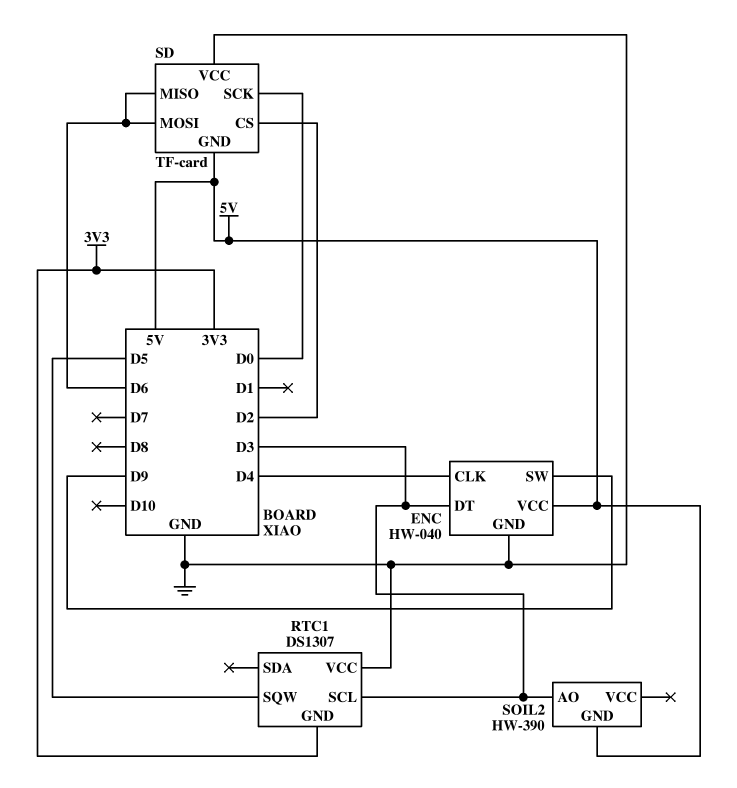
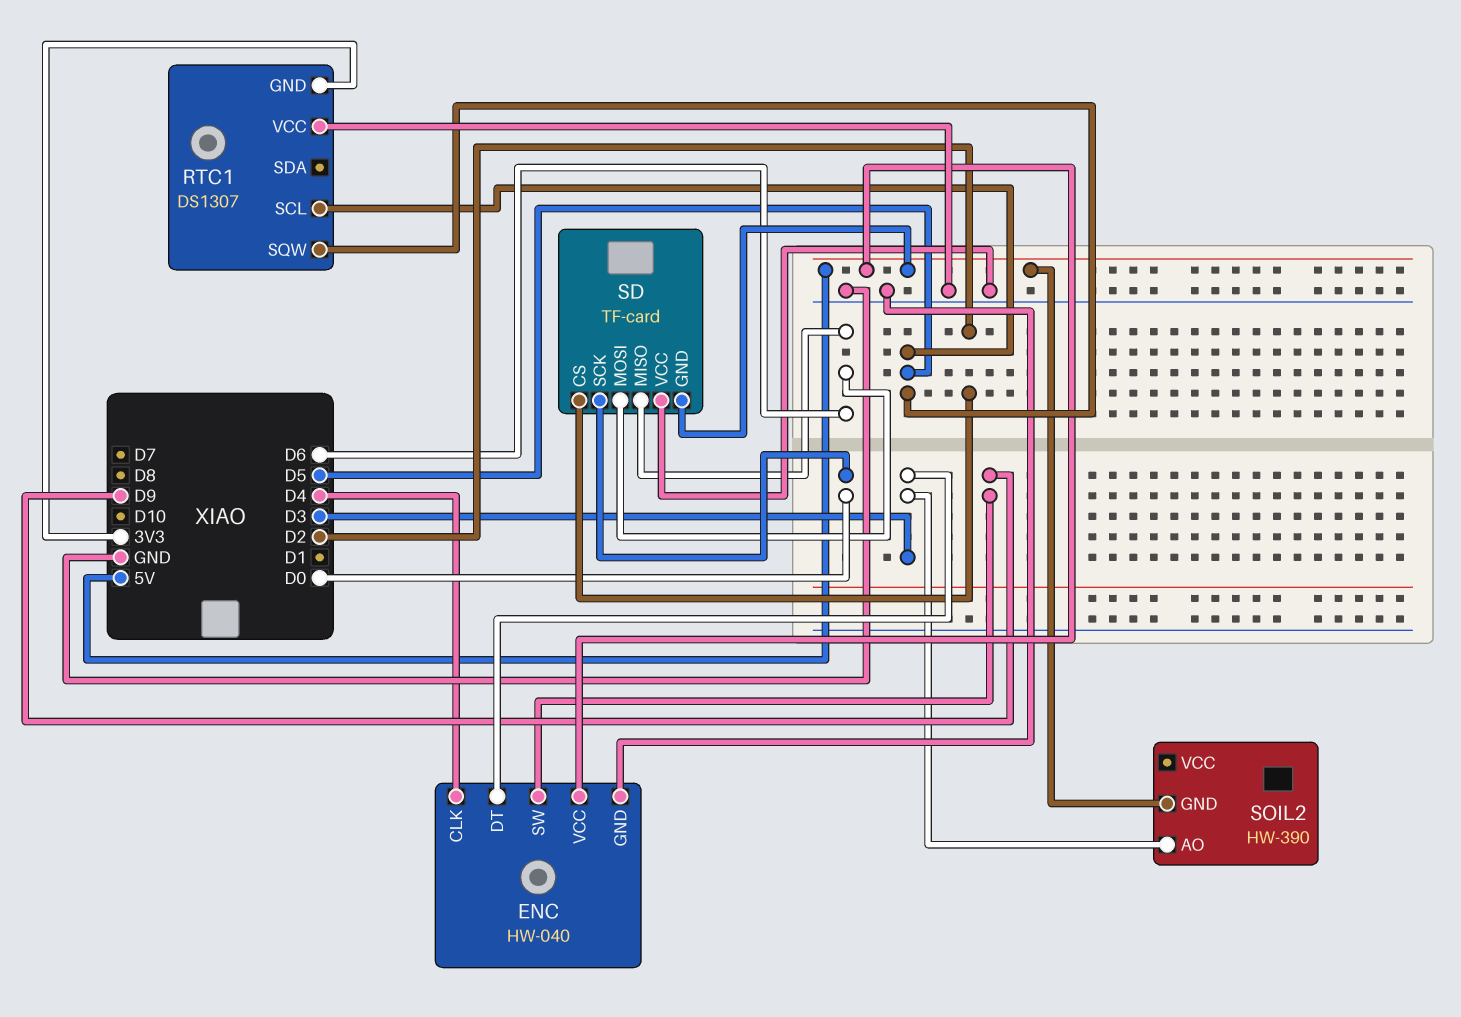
RTC1 pin SCL: D3 -> D5

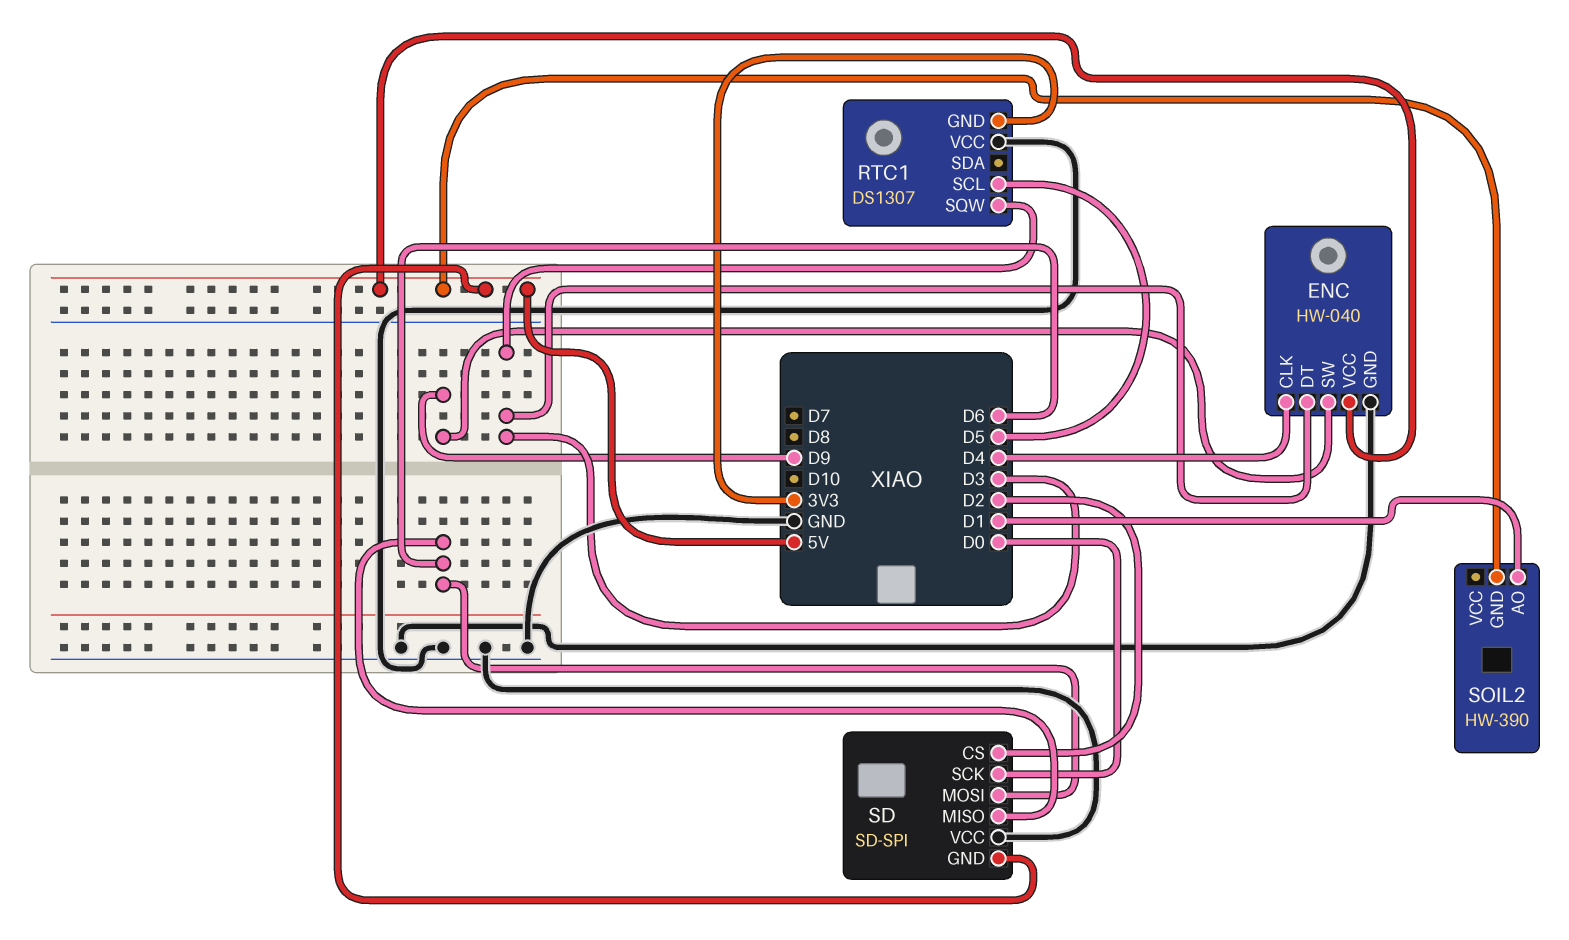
RTC1 pin SQW: D5 -> D3
SD: TF-card -> SD-SPI
SOIL2 pin AO: D3 -> D1

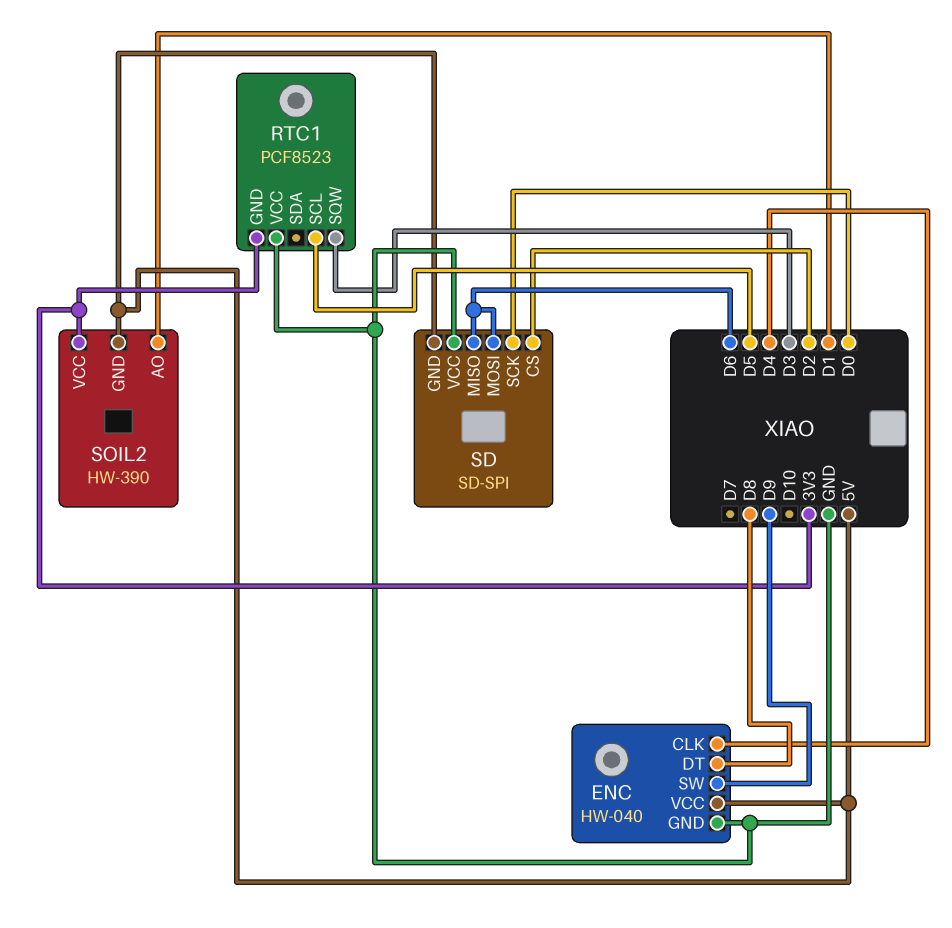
ENC pin DT: D3 -> D8
RTC1: DS1307 -> PCF8523
SOIL2 pin VCC: none -> 3V3

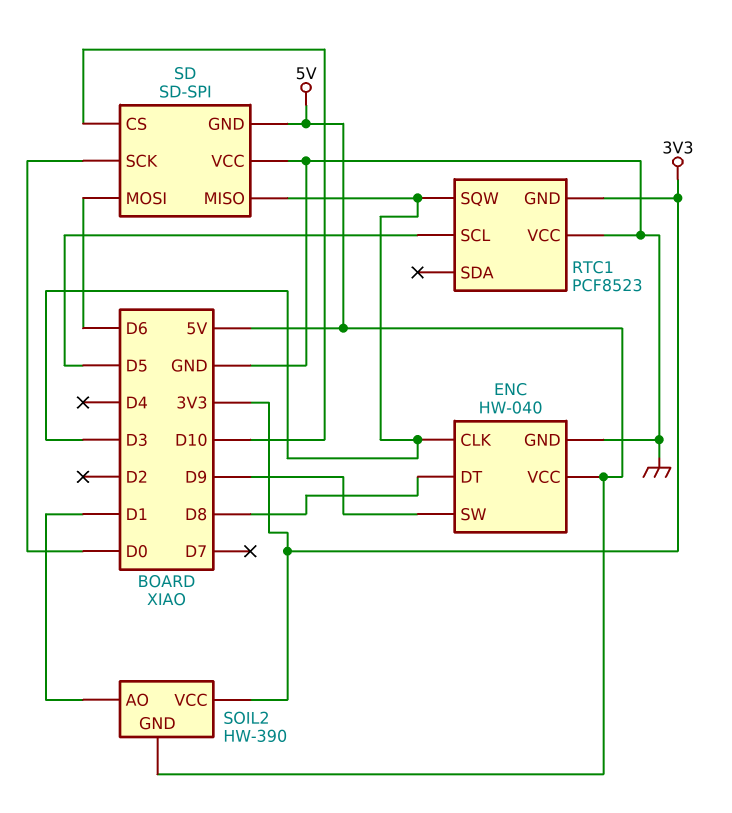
ENC pin CLK: D4 -> D3
SD pin CS: D2 -> D10
SD pin MISO: D6 -> D3

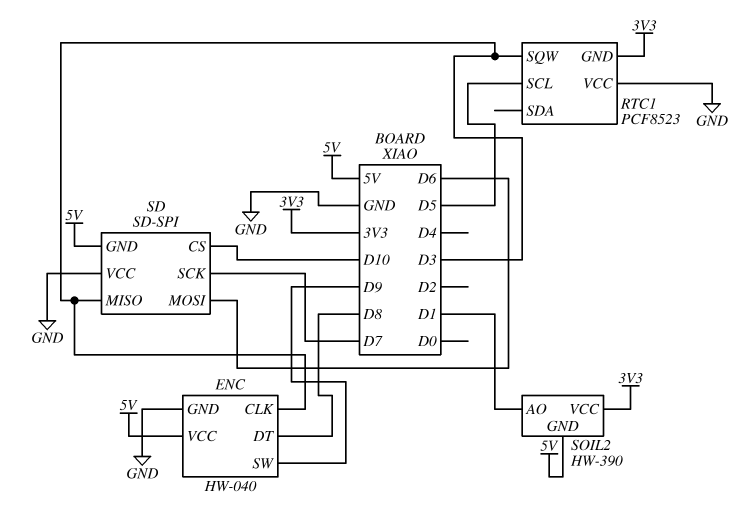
SD pin SCK: D0 -> D7

